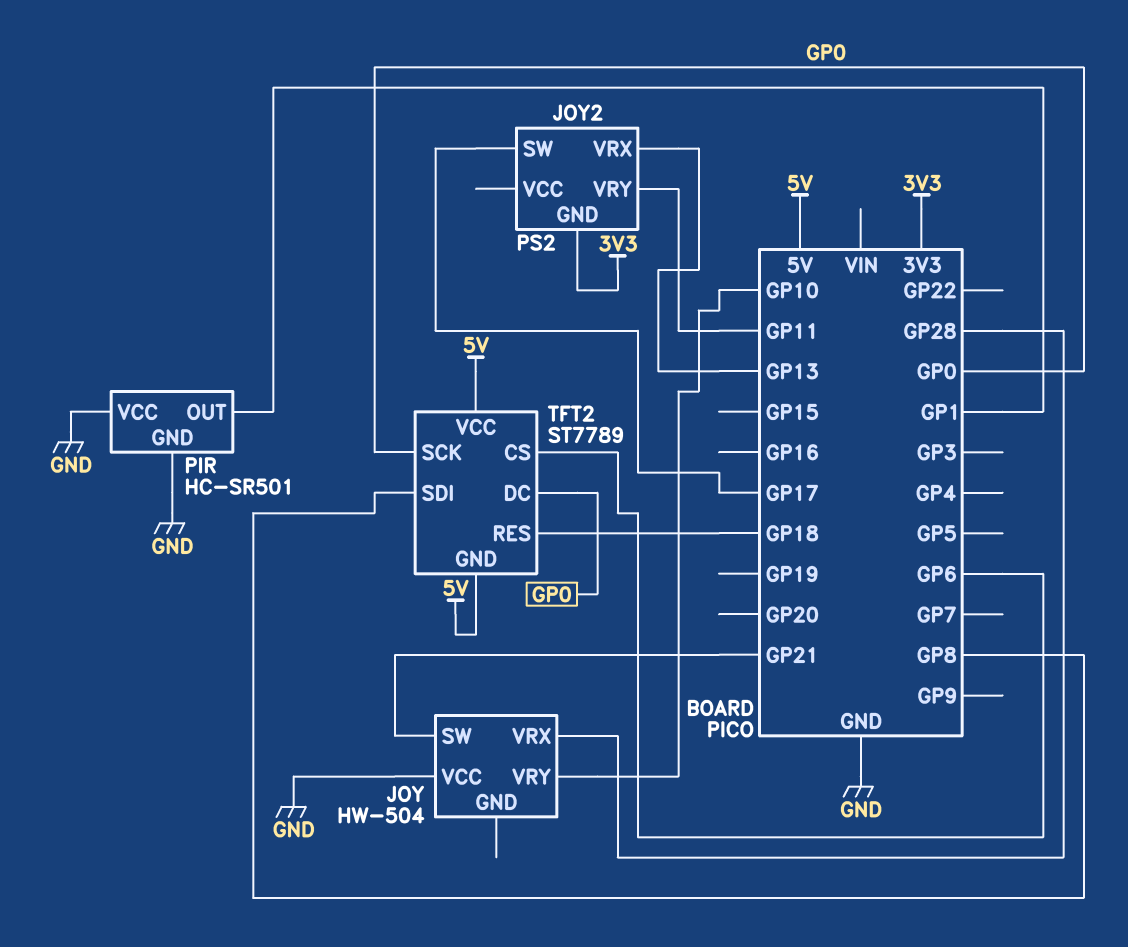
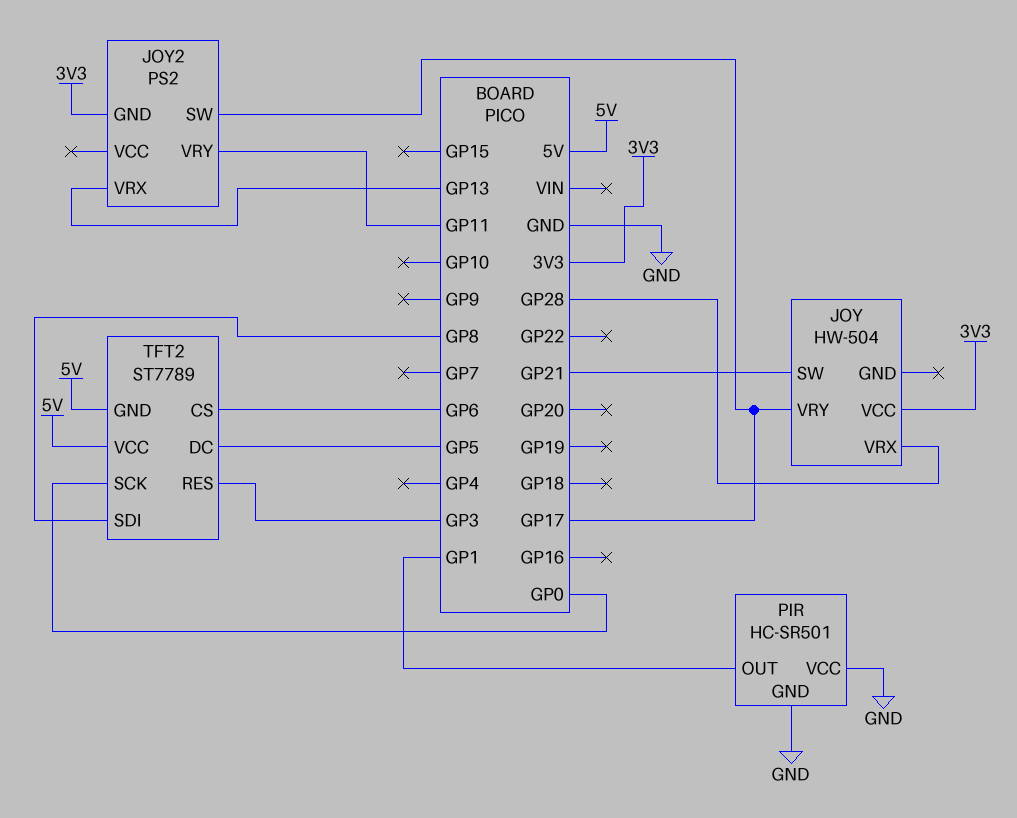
JOY pin VCC: GND -> 3V3
JOY pin VRY: GP10 -> GP17
TFT2 pin DC: GP0 -> GP5
TFT2 pin RES: GP18 -> GP3

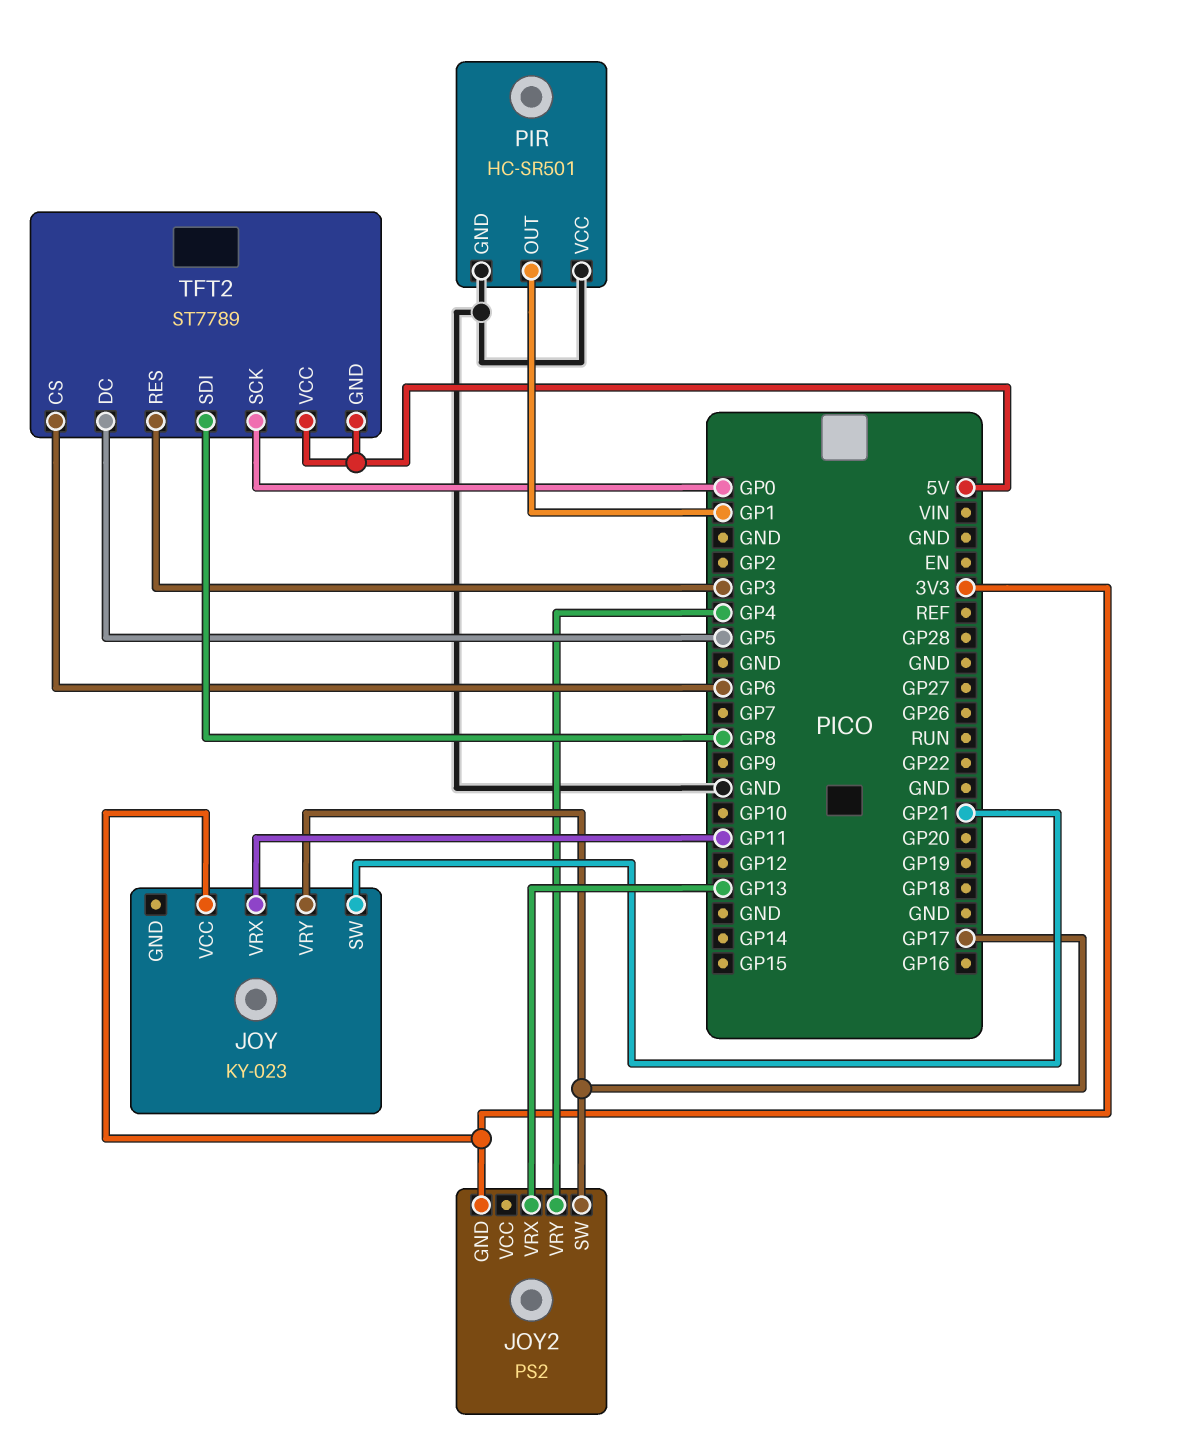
JOY: HW-504 -> KY-023
JOY pin VRX: GP28 -> GP11
JOY2 pin VRY: GP11 -> GP4

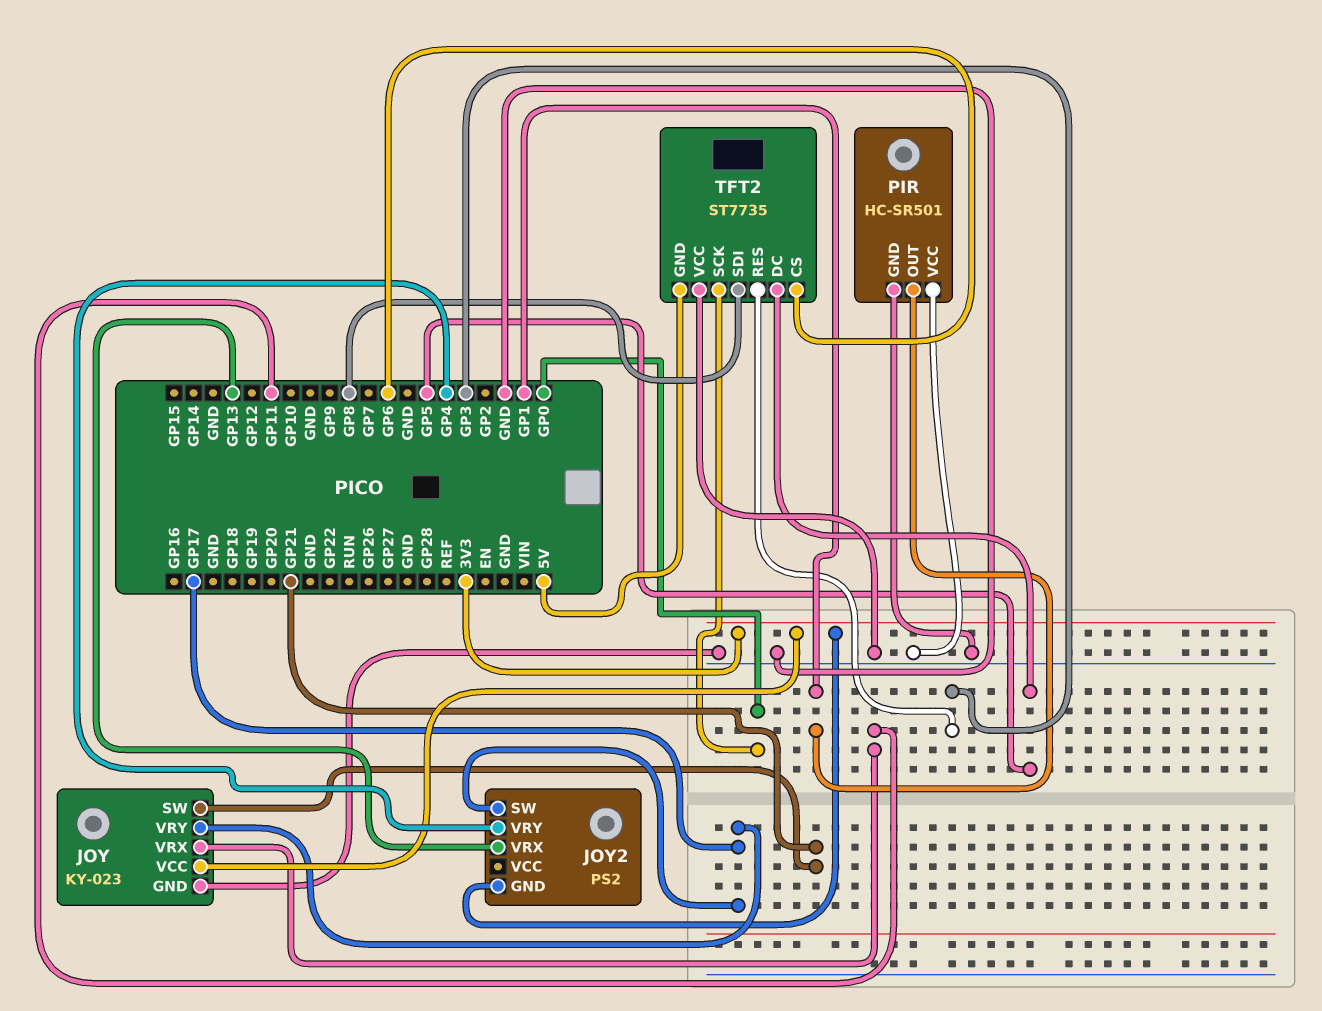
JOY pin GND: none -> GND
TFT2: ST7789 -> ST7735
TFT2 pin VCC: 5V -> GND

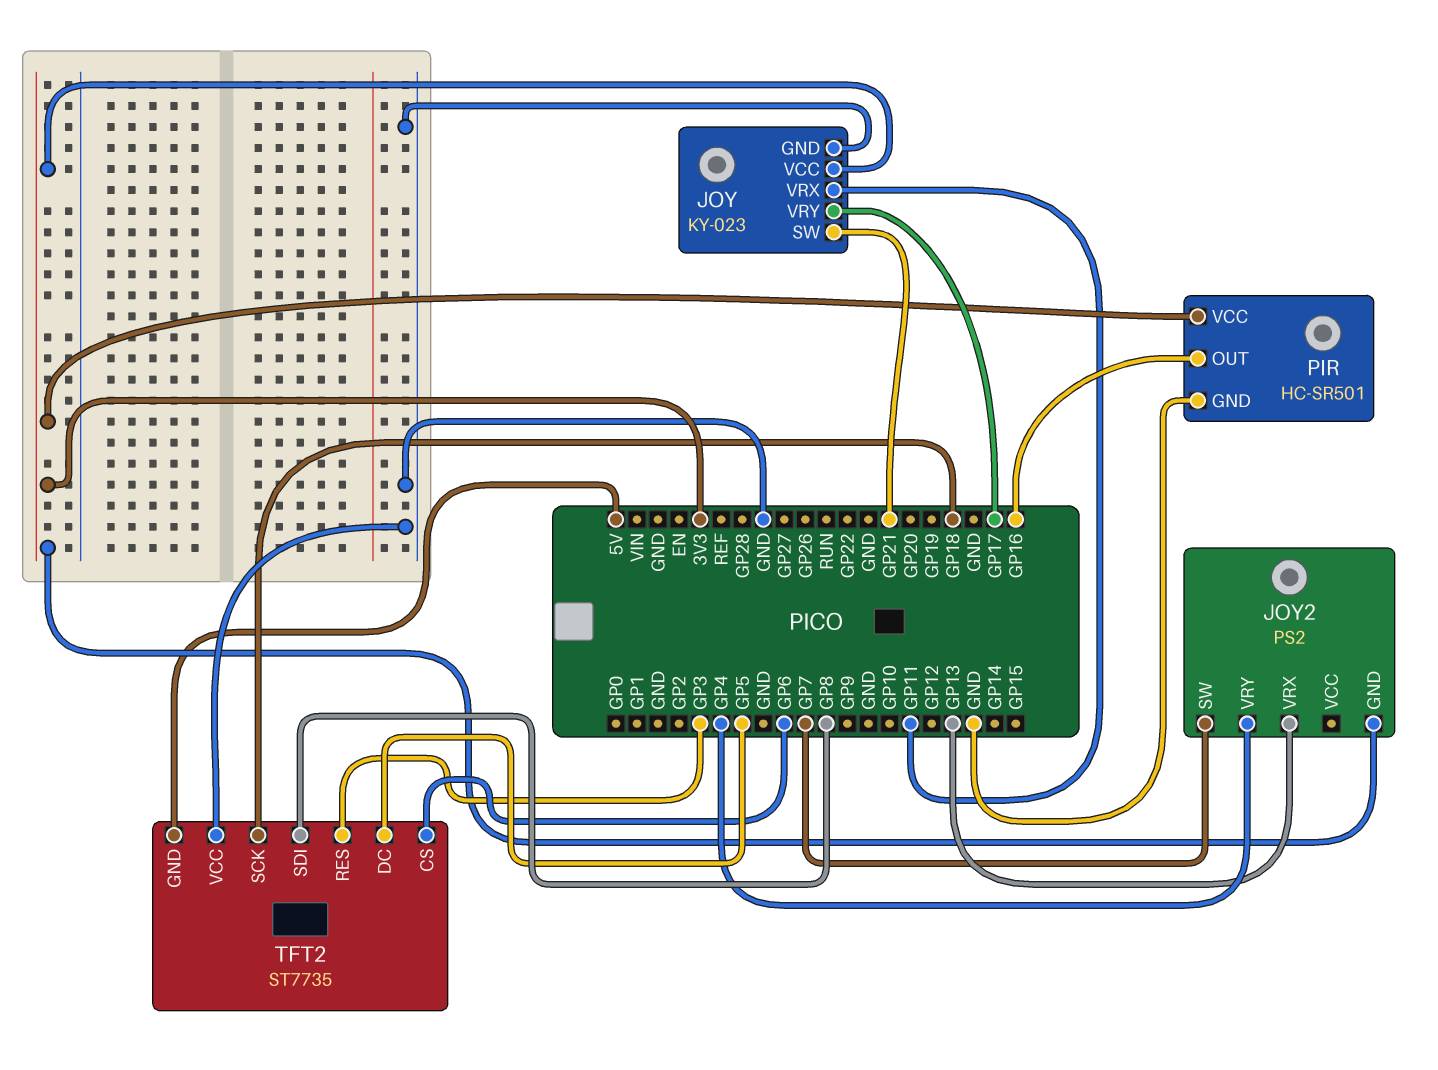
JOY2 pin SW: GP17 -> GP7
PIR pin OUT: GP1 -> GP16
PIR pin VCC: GND -> 3V3
TFT2 pin SCK: GP0 -> GP18

